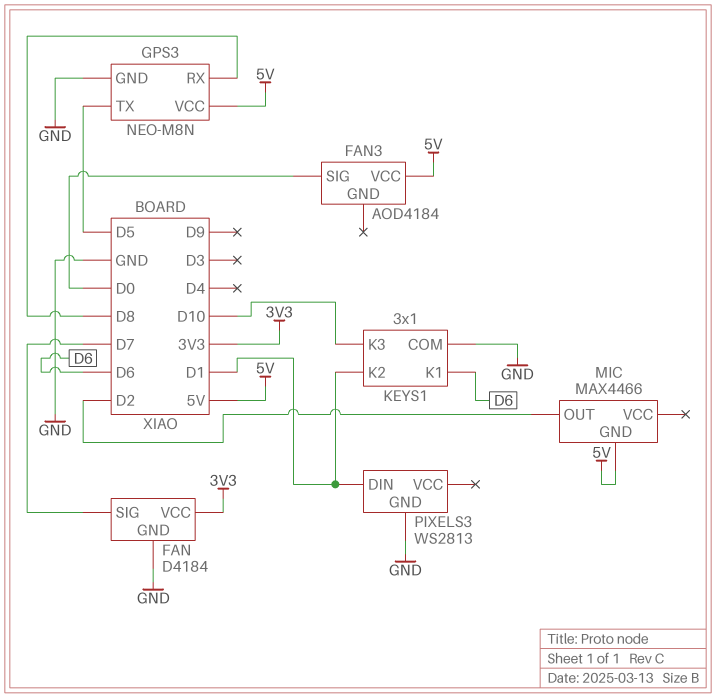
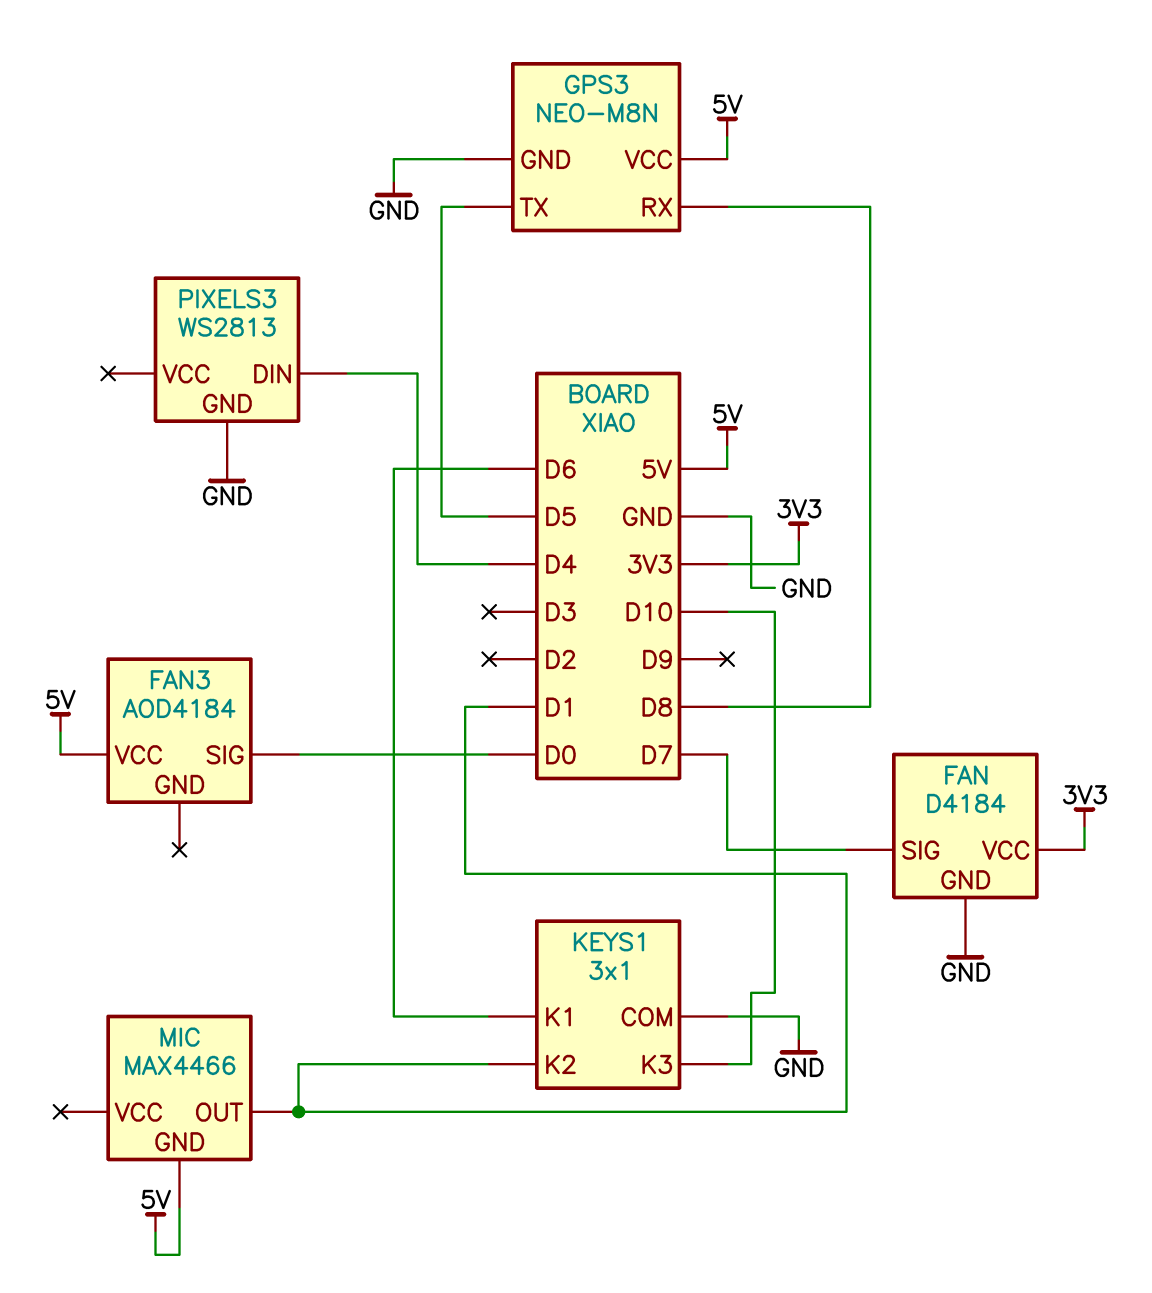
MIC pin OUT: D2 -> D1
PIXELS3 pin DIN: D1 -> D4

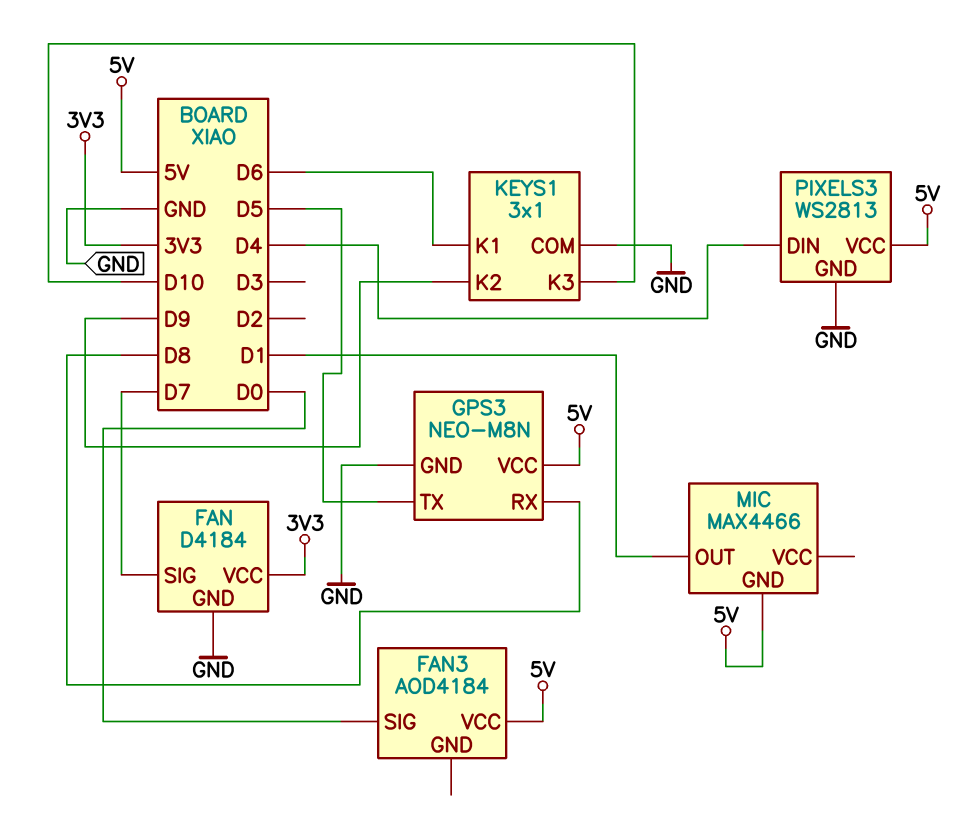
KEYS1 pin K2: D1 -> D9
PIXELS3 pin VCC: none -> 5V

